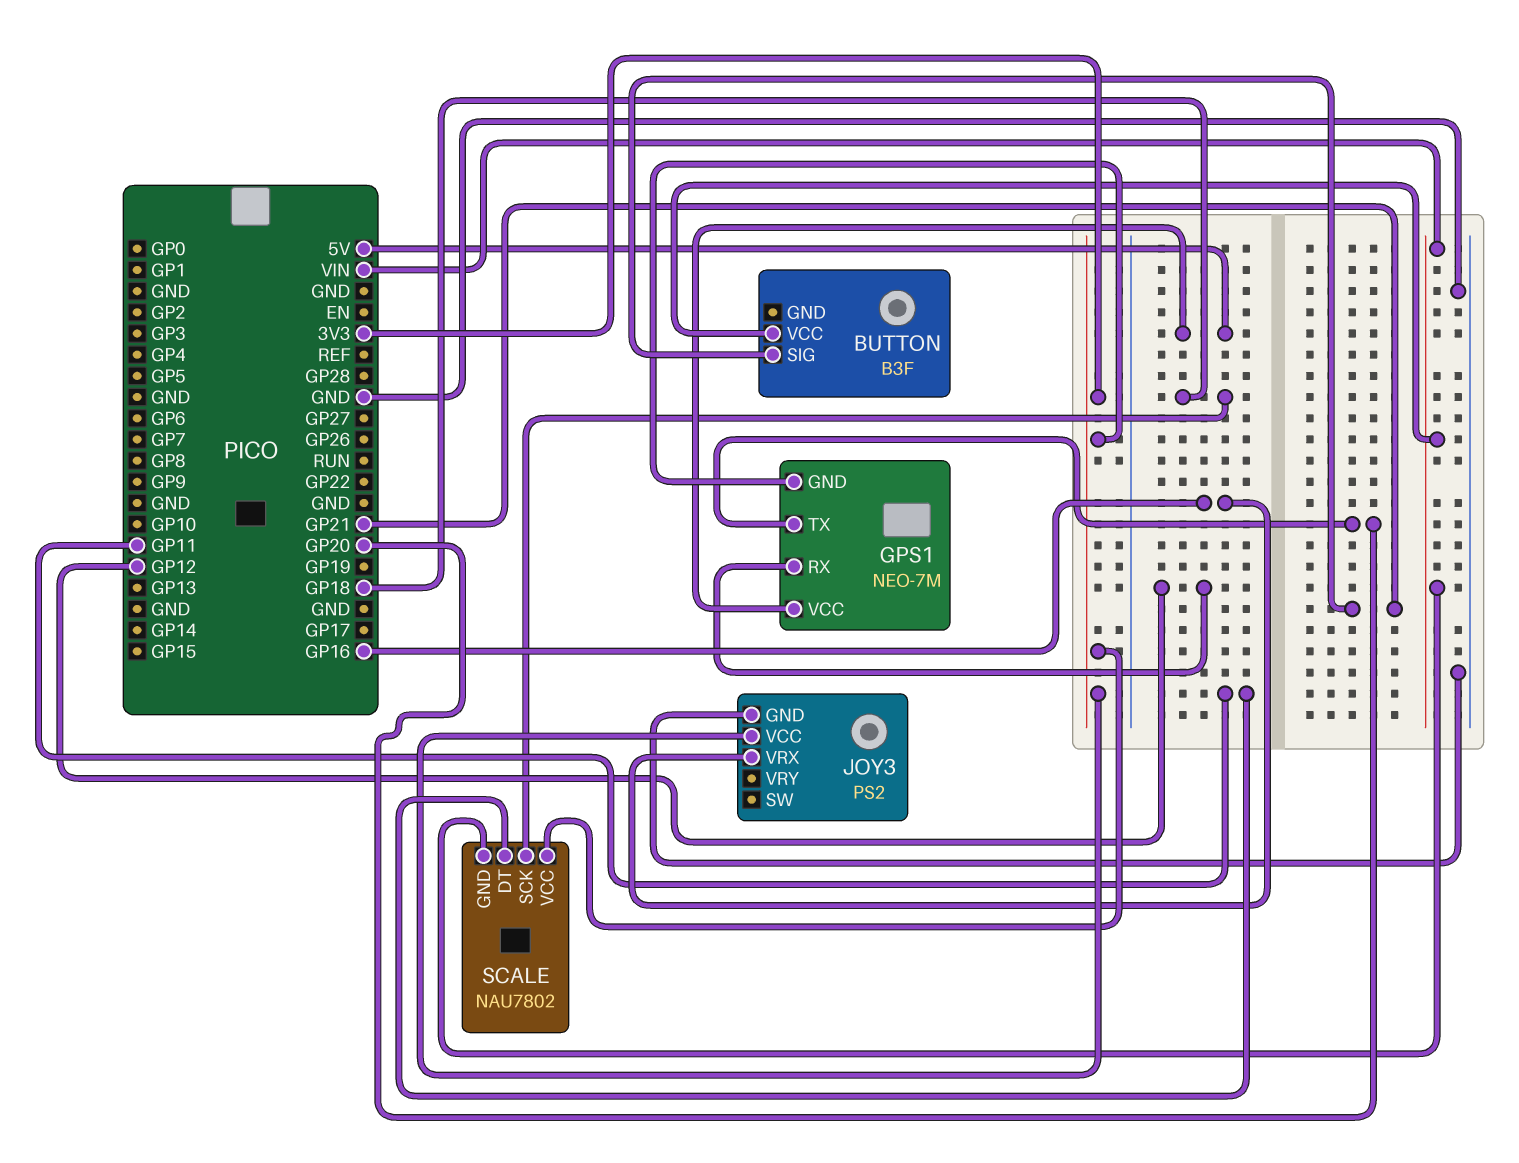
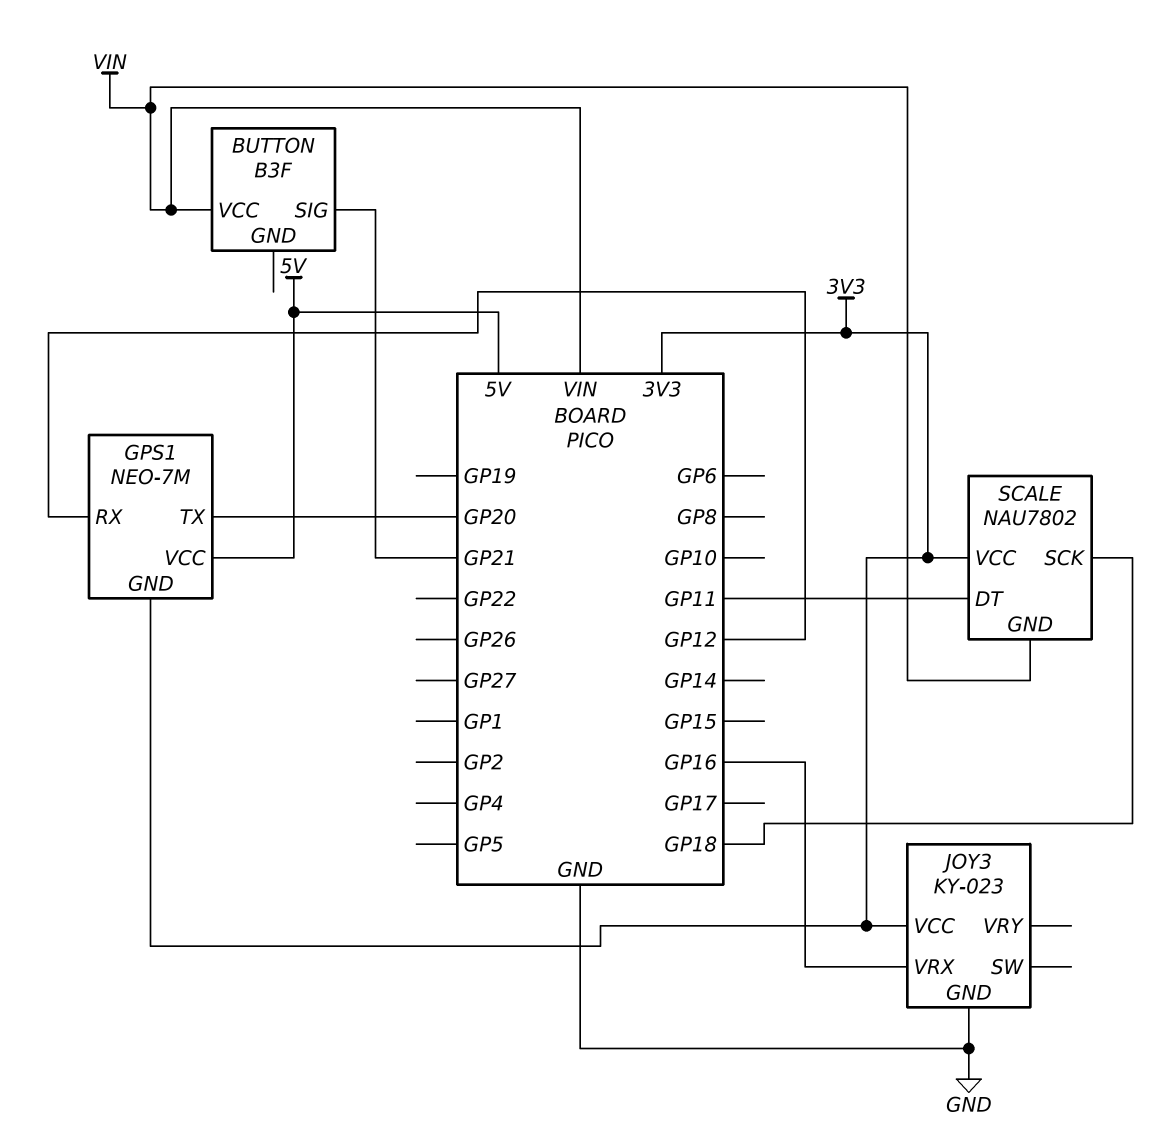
JOY3: PS2 -> KY-023

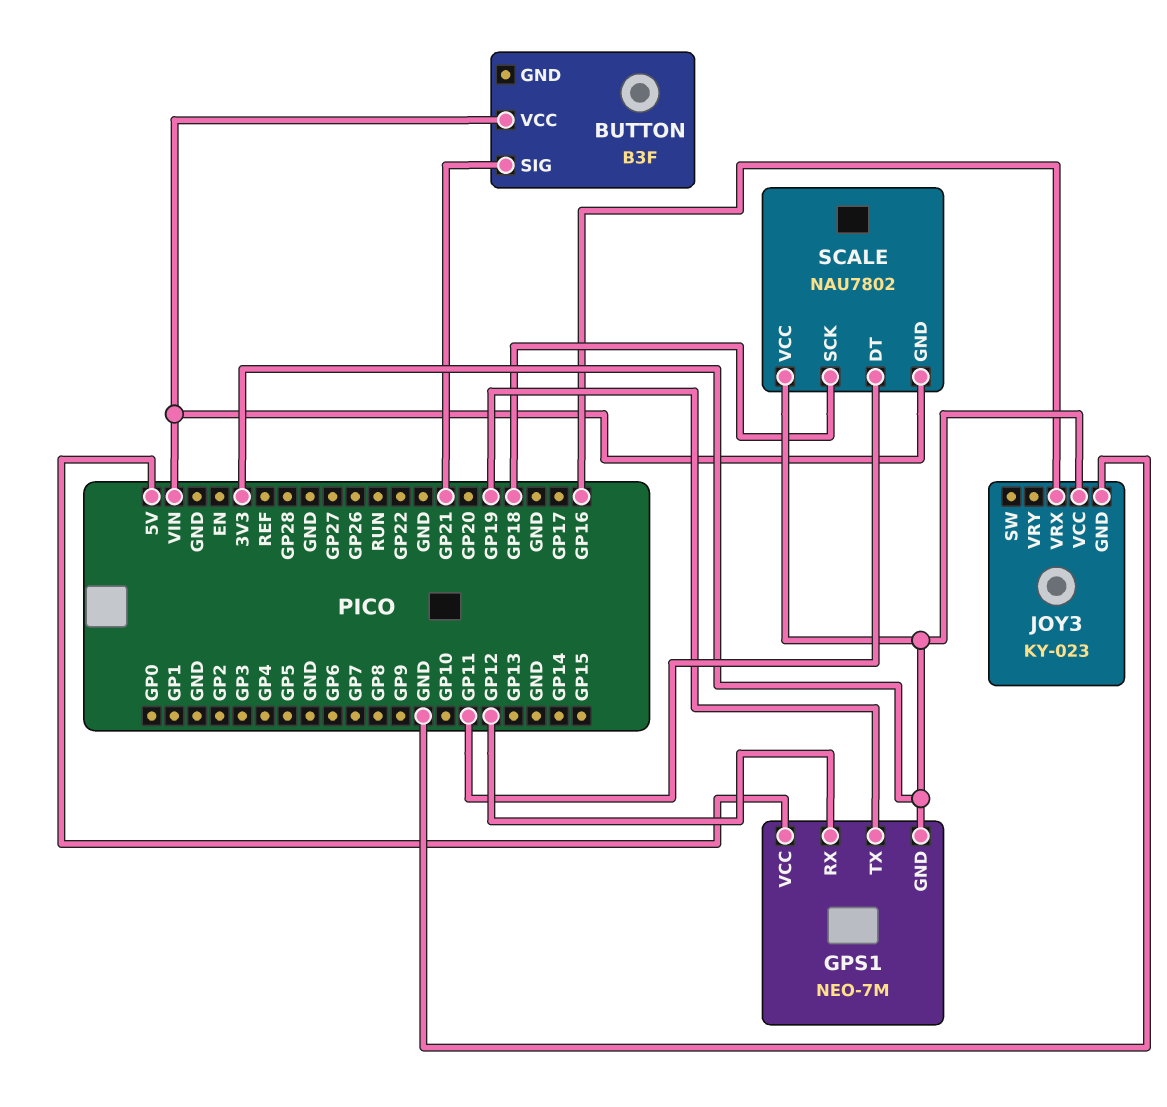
GPS1 pin TX: GP20 -> GP19

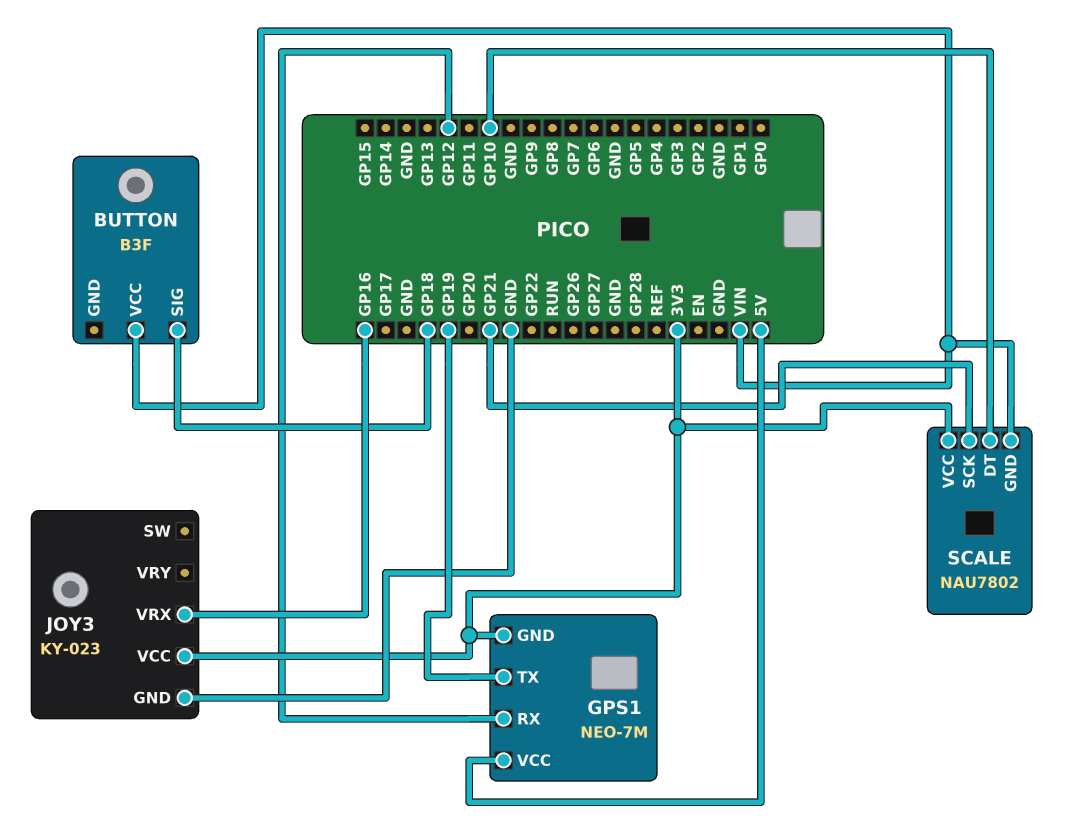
BUTTON pin SIG: GP21 -> GP18
SCALE pin DT: GP11 -> GP10
SCALE pin SCK: GP18 -> GP21

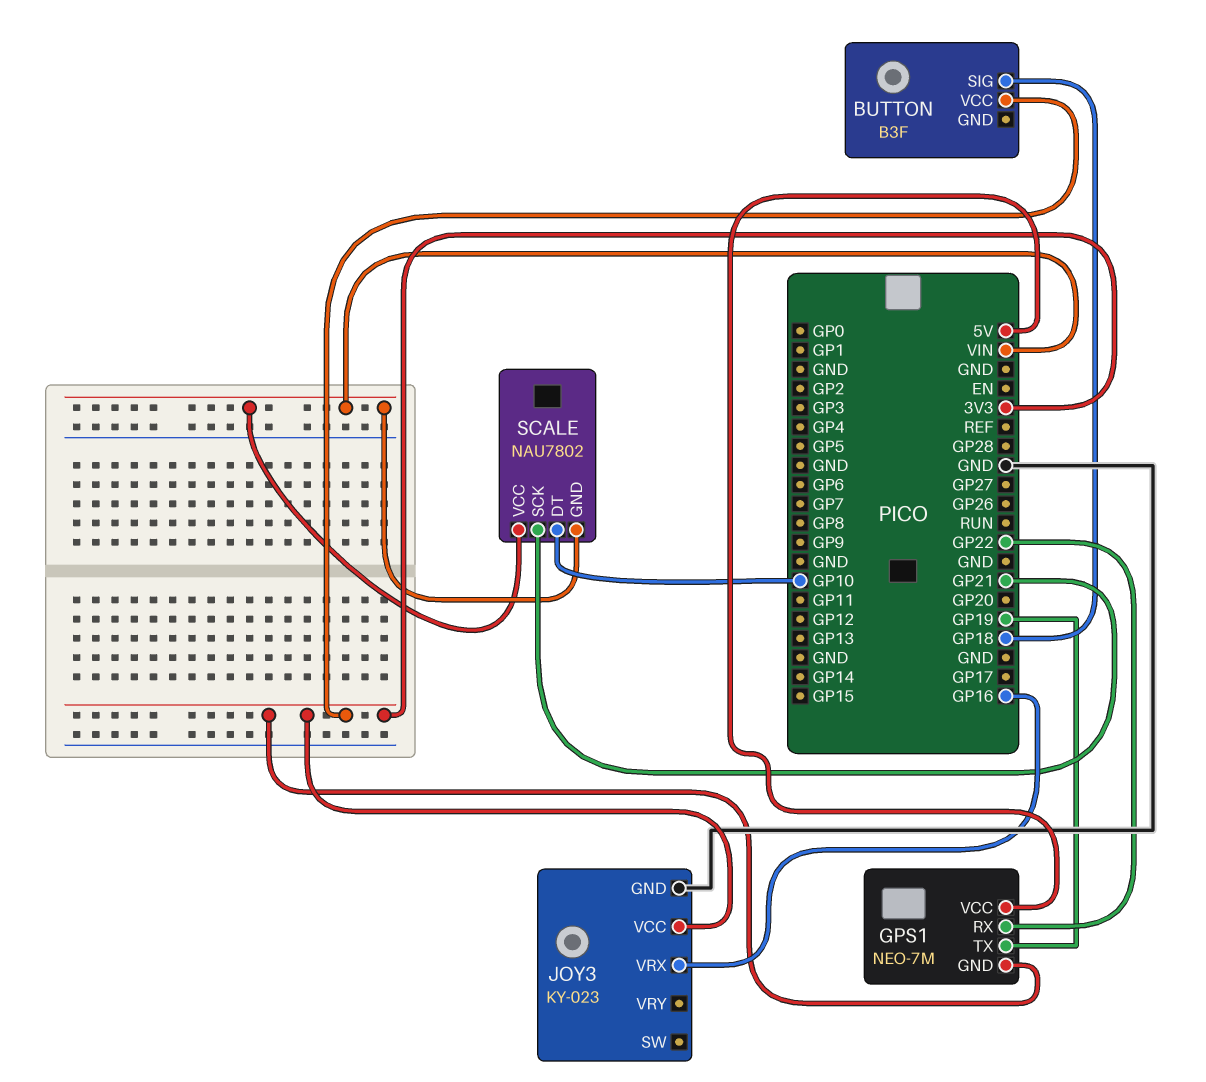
BUTTON pin VCC: VIN -> 3V3
GPS1 pin RX: GP12 -> GP22
SCALE pin VCC: 3V3 -> VIN

